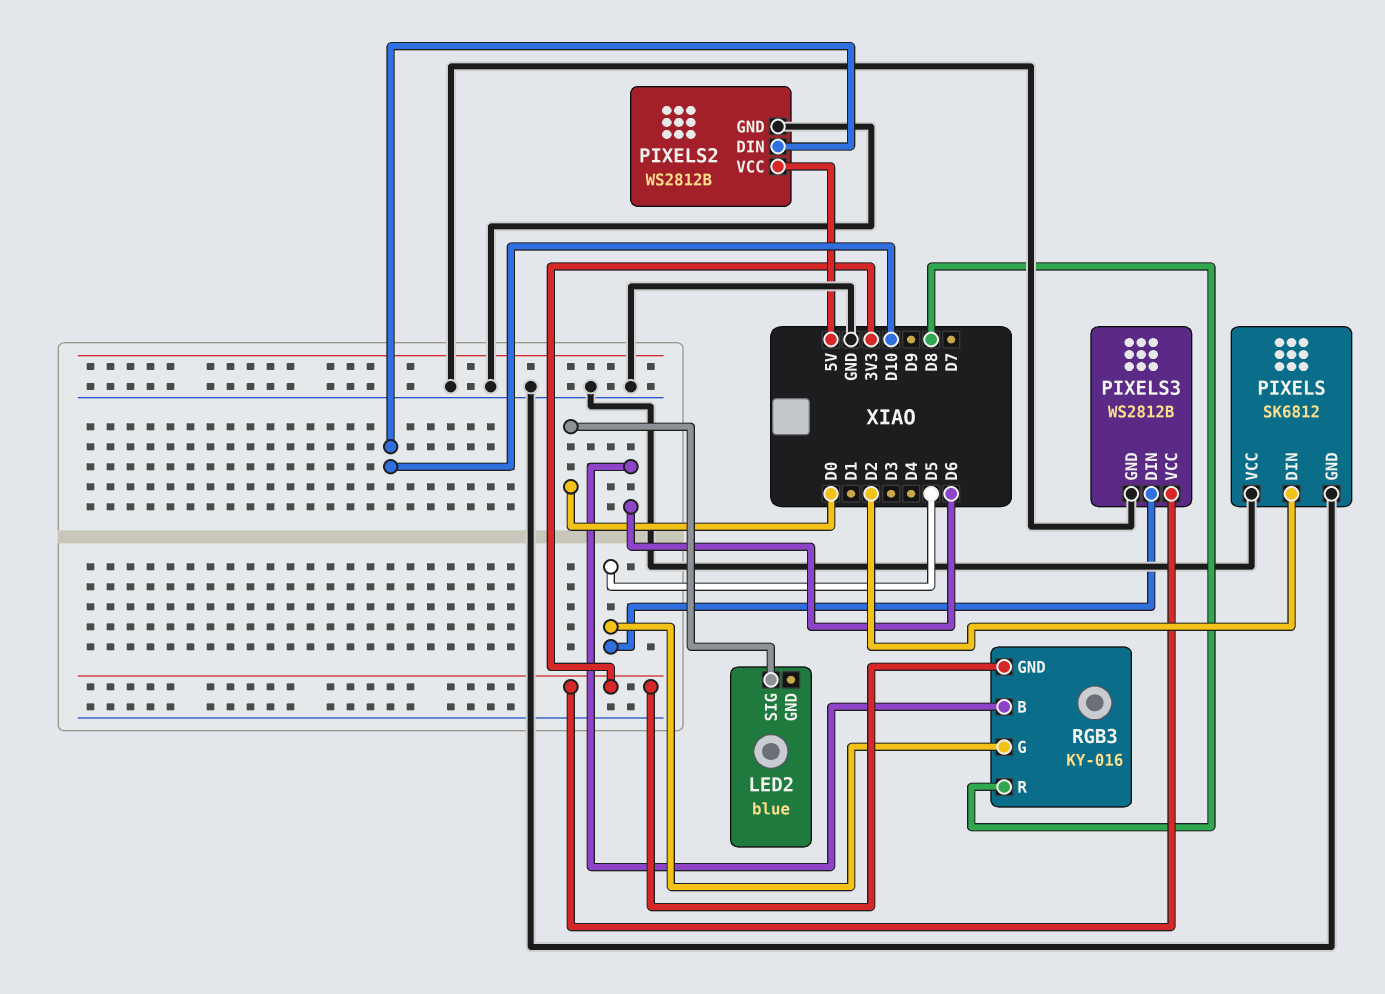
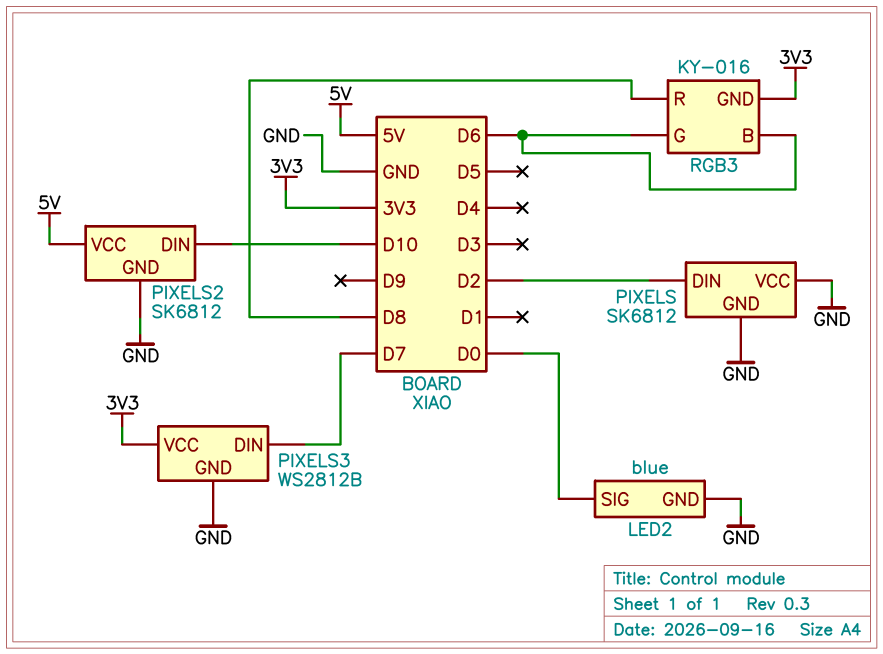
LED2 pin GND: none -> GND
PIXELS2: WS2812B -> SK6812
PIXELS3 pin DIN: D5 -> D7
RGB3 pin G: D5 -> D6

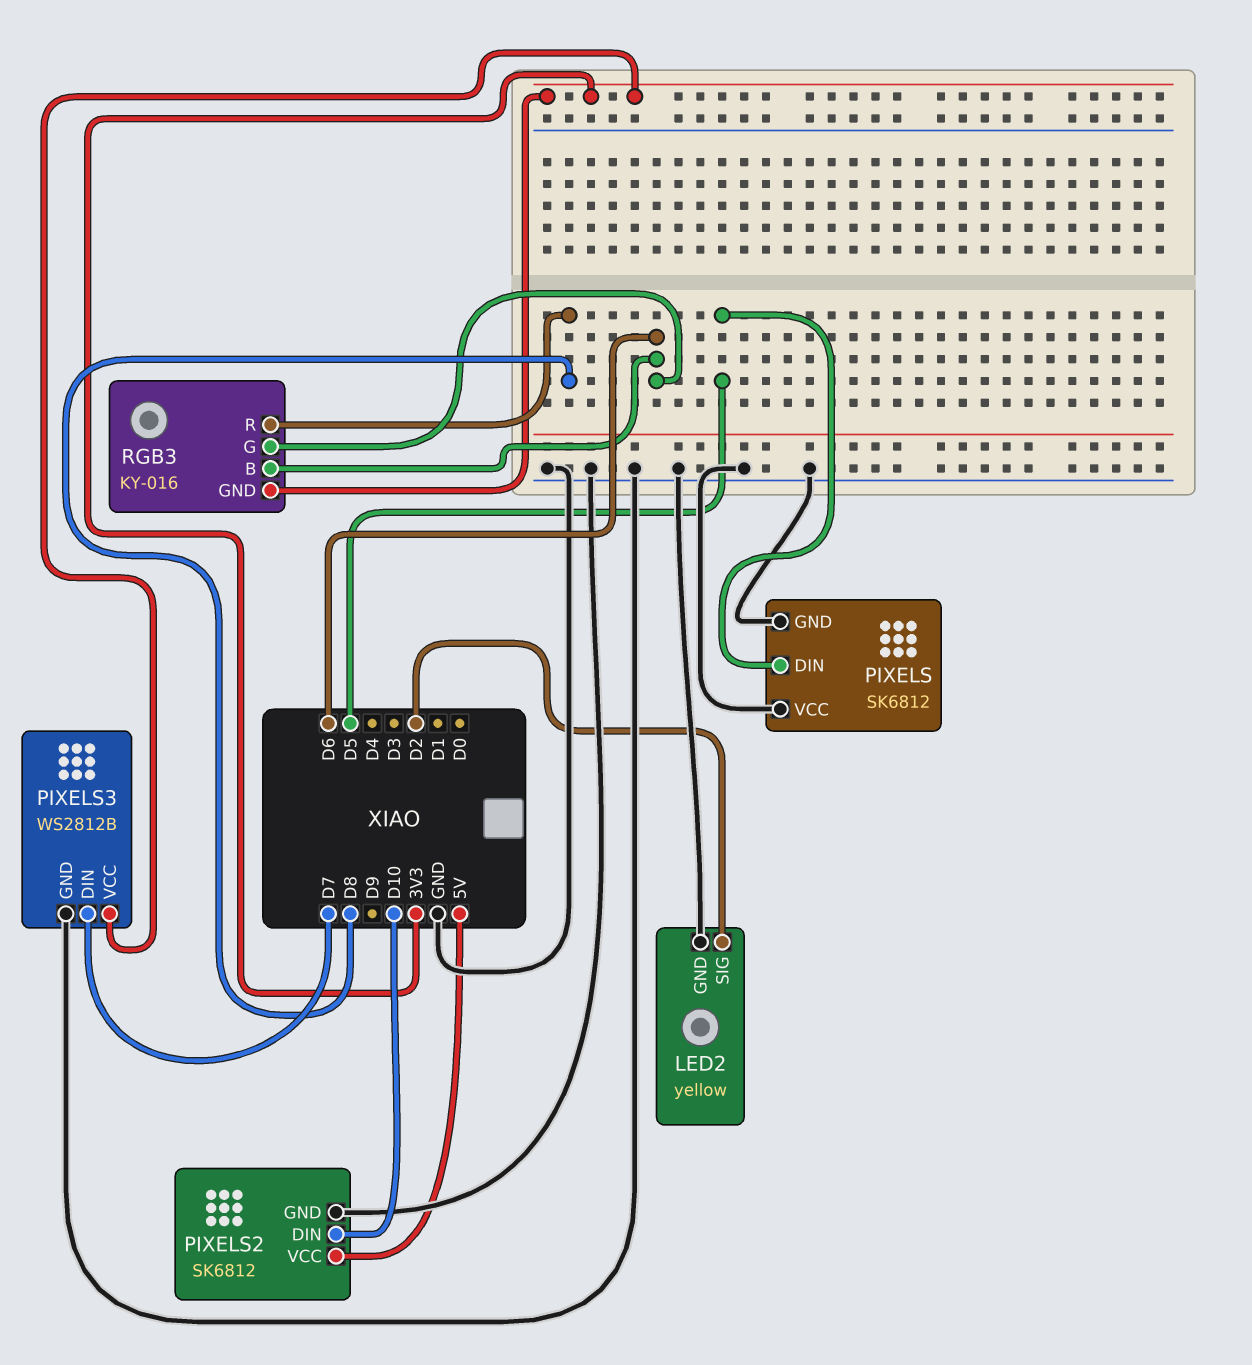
LED2: blue -> yellow
LED2 pin SIG: D0 -> D2
PIXELS pin DIN: D2 -> D5

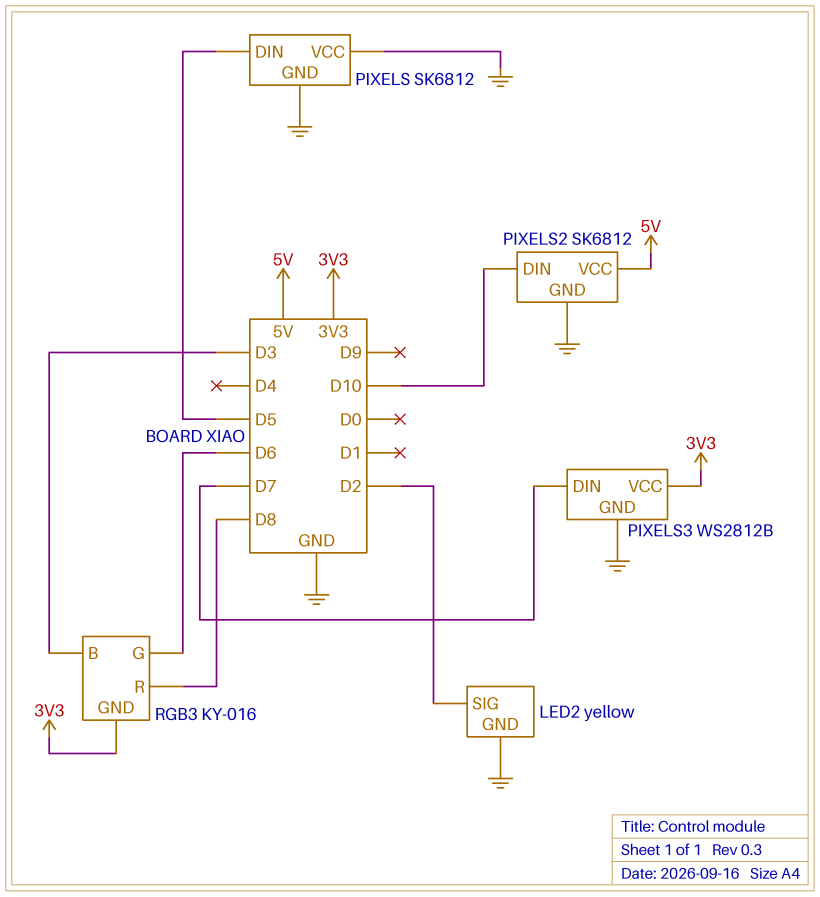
RGB3 pin B: D6 -> D3

